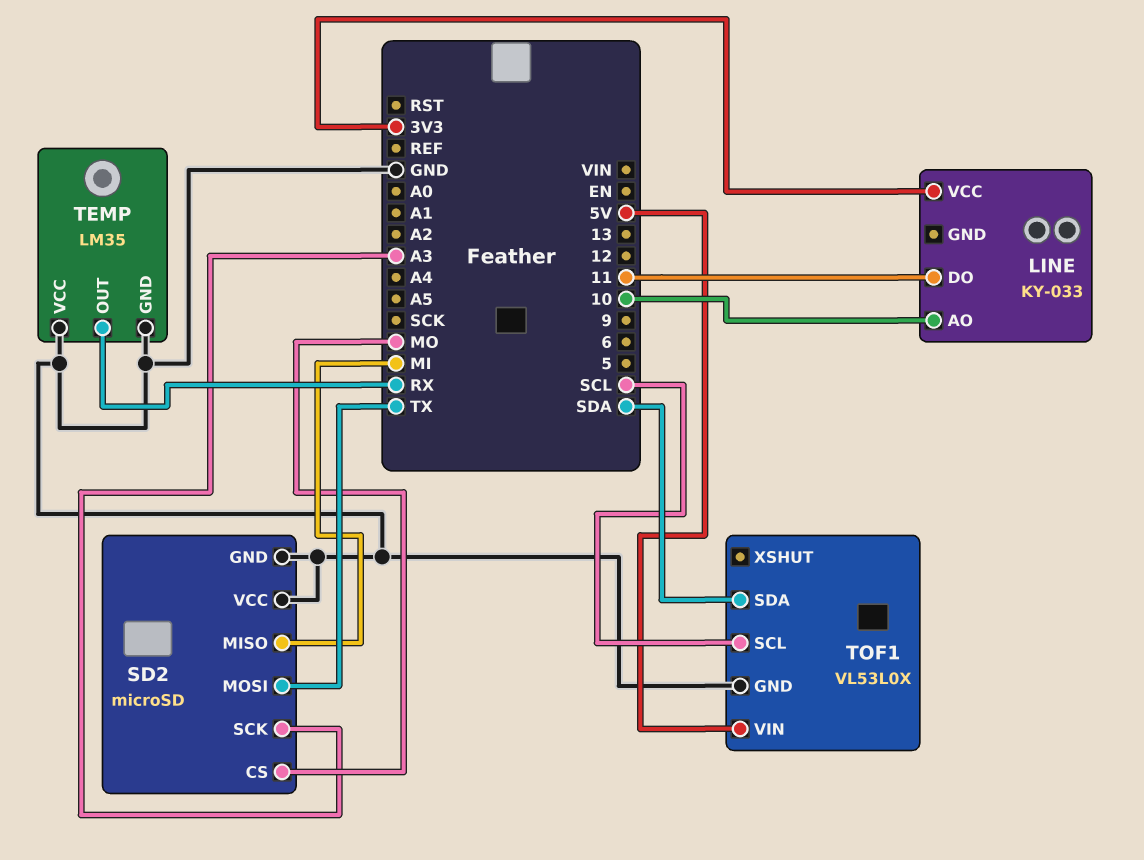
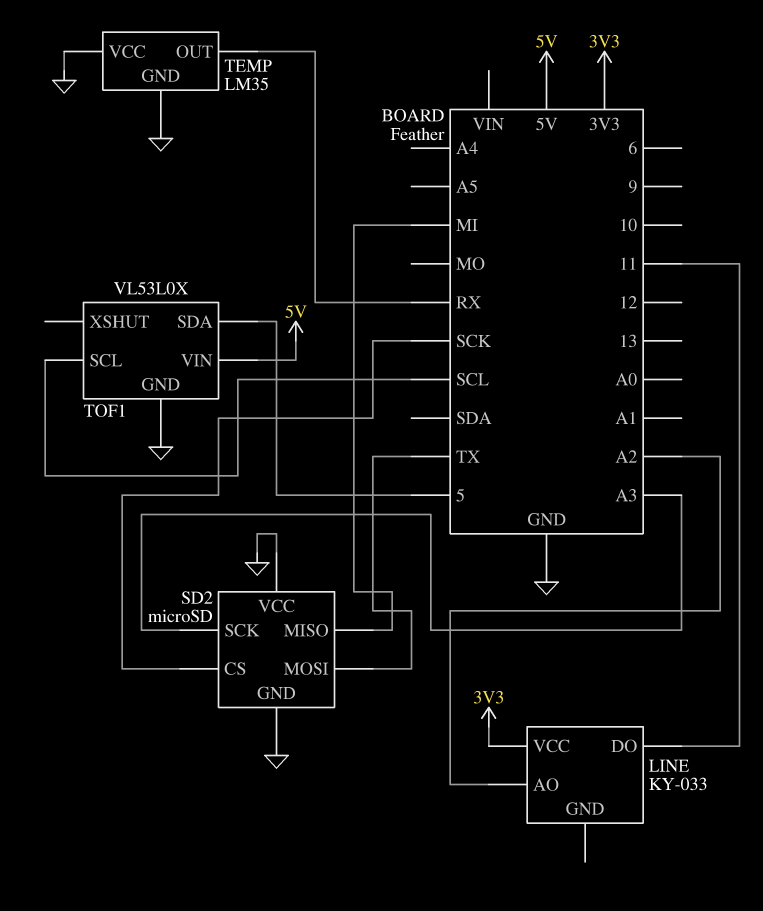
LINE pin AO: 10 -> A2
SD2 pin CS: MO -> SCK
TOF1 pin SDA: SDA -> 5

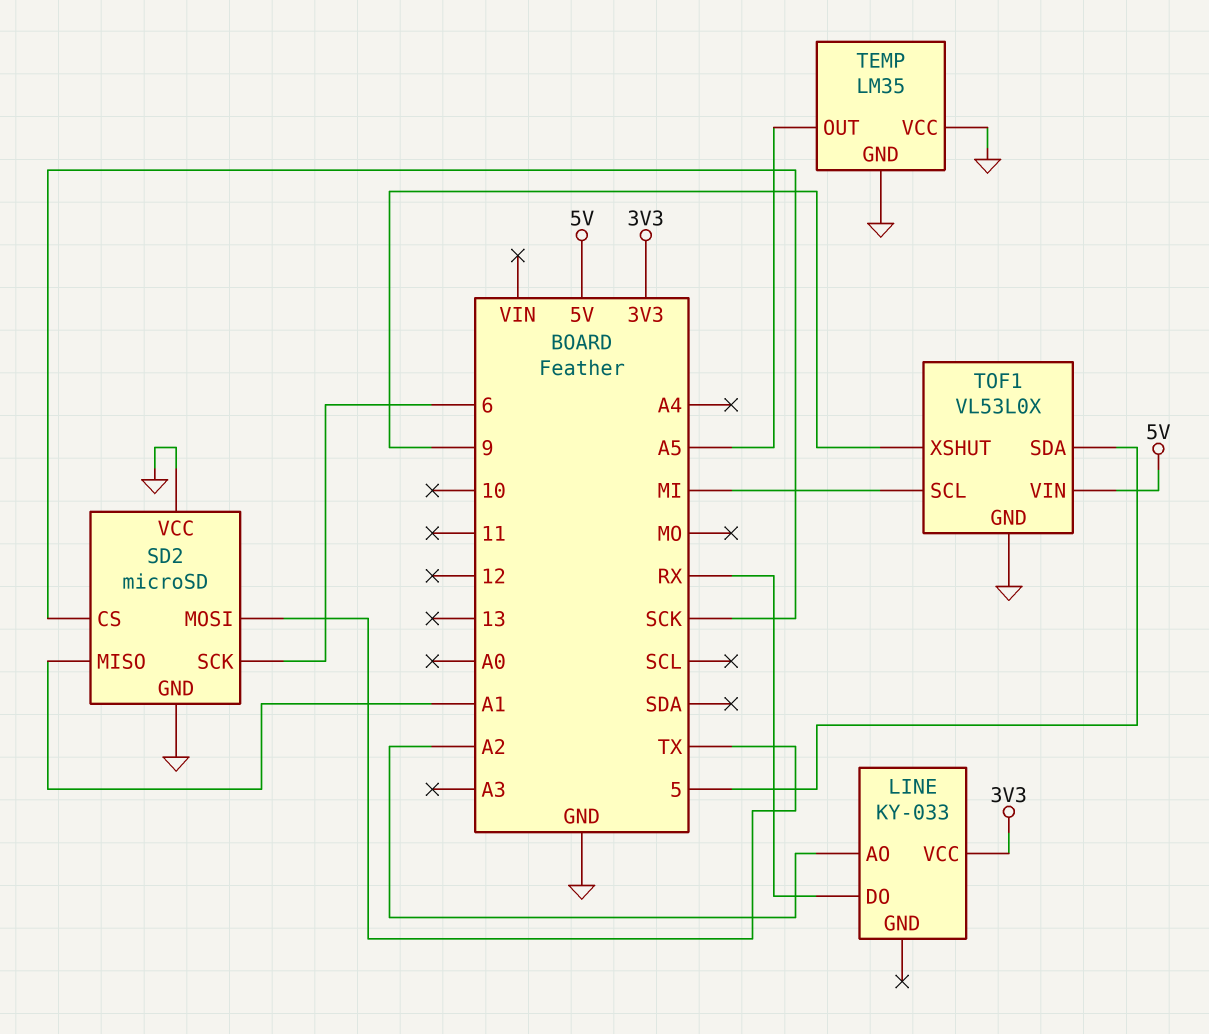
LINE pin DO: 11 -> RX
SD2 pin MISO: MI -> A1
SD2 pin SCK: A3 -> 6
TEMP pin OUT: RX -> A5
TOF1 pin SCL: SCL -> MI
TOF1 pin XSHUT: none -> 9

